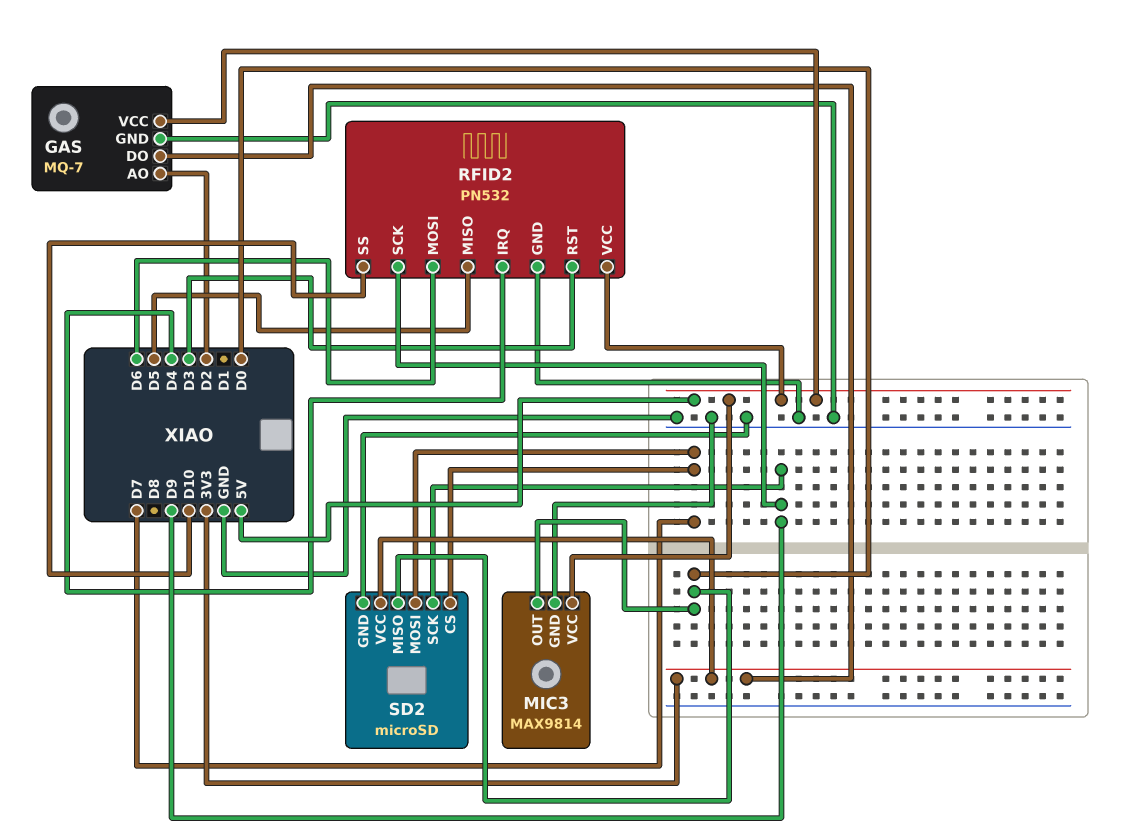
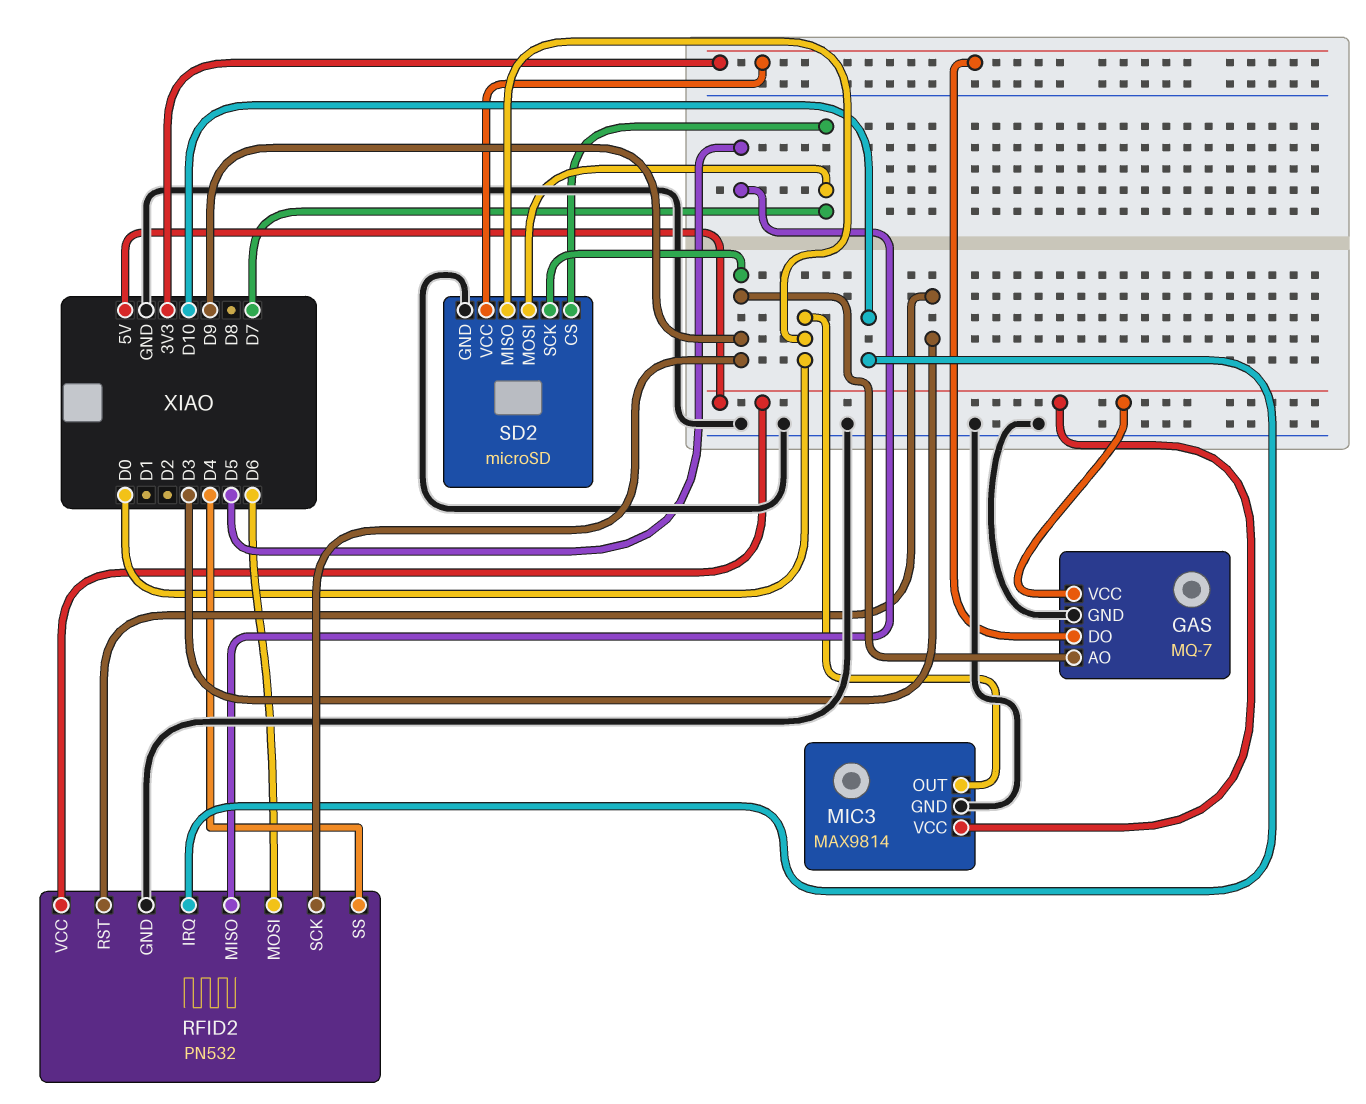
GAS pin AO: D2 -> D9
RFID2 pin IRQ: D4 -> D10
RFID2 pin SS: D10 -> D4

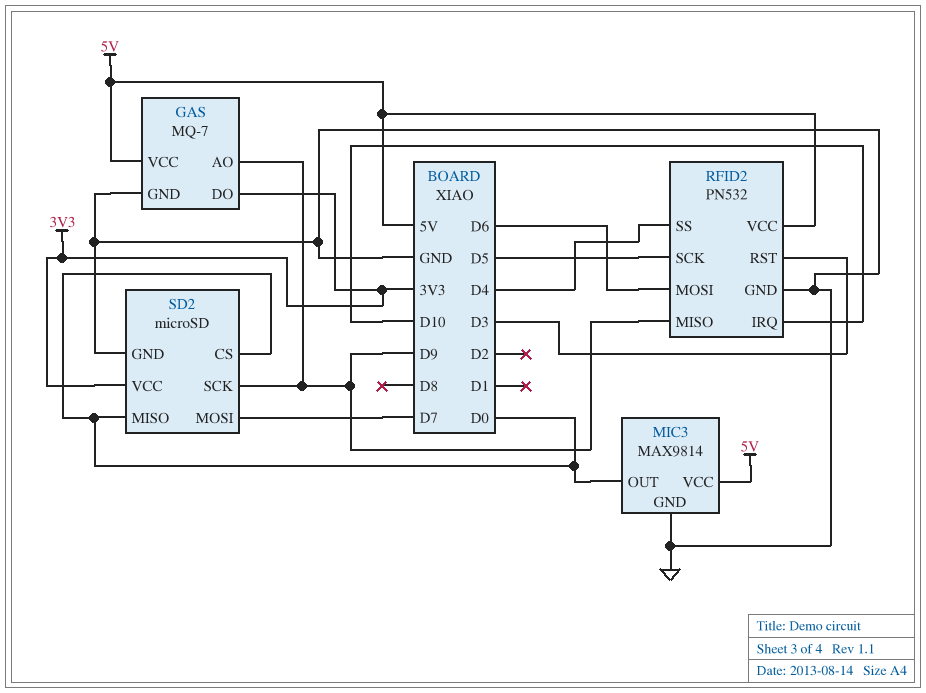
RFID2 pin MISO: D5 -> D9
RFID2 pin SCK: D9 -> D5
SD2 pin CS: D7 -> D0

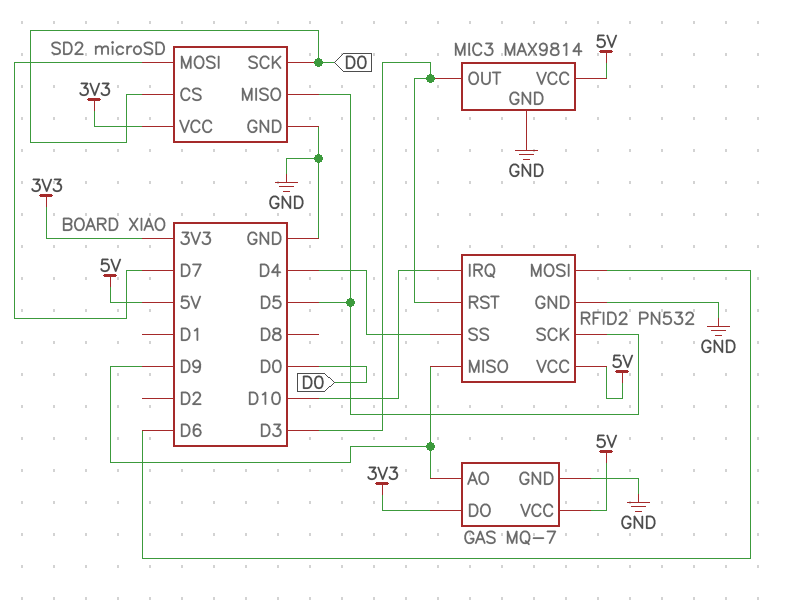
MIC3 pin OUT: D0 -> D3
SD2 pin MISO: D0 -> D5
SD2 pin SCK: D9 -> D0

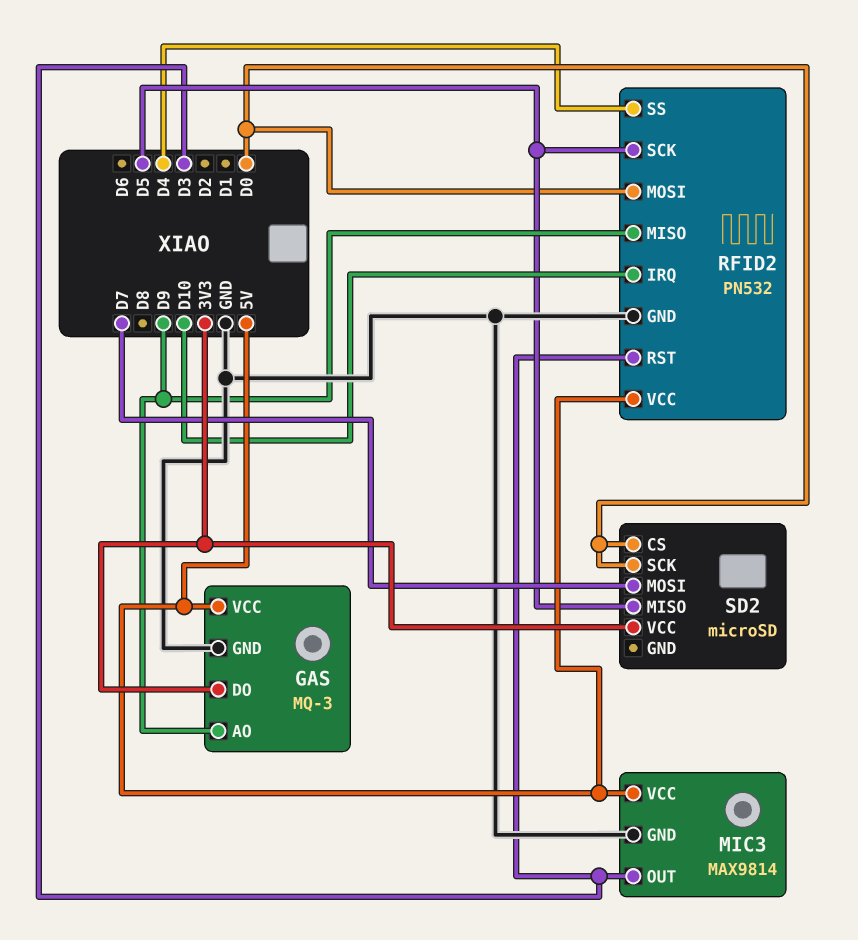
GAS: MQ-7 -> MQ-3
RFID2 pin MOSI: D6 -> D0
SD2 pin GND: GND -> none

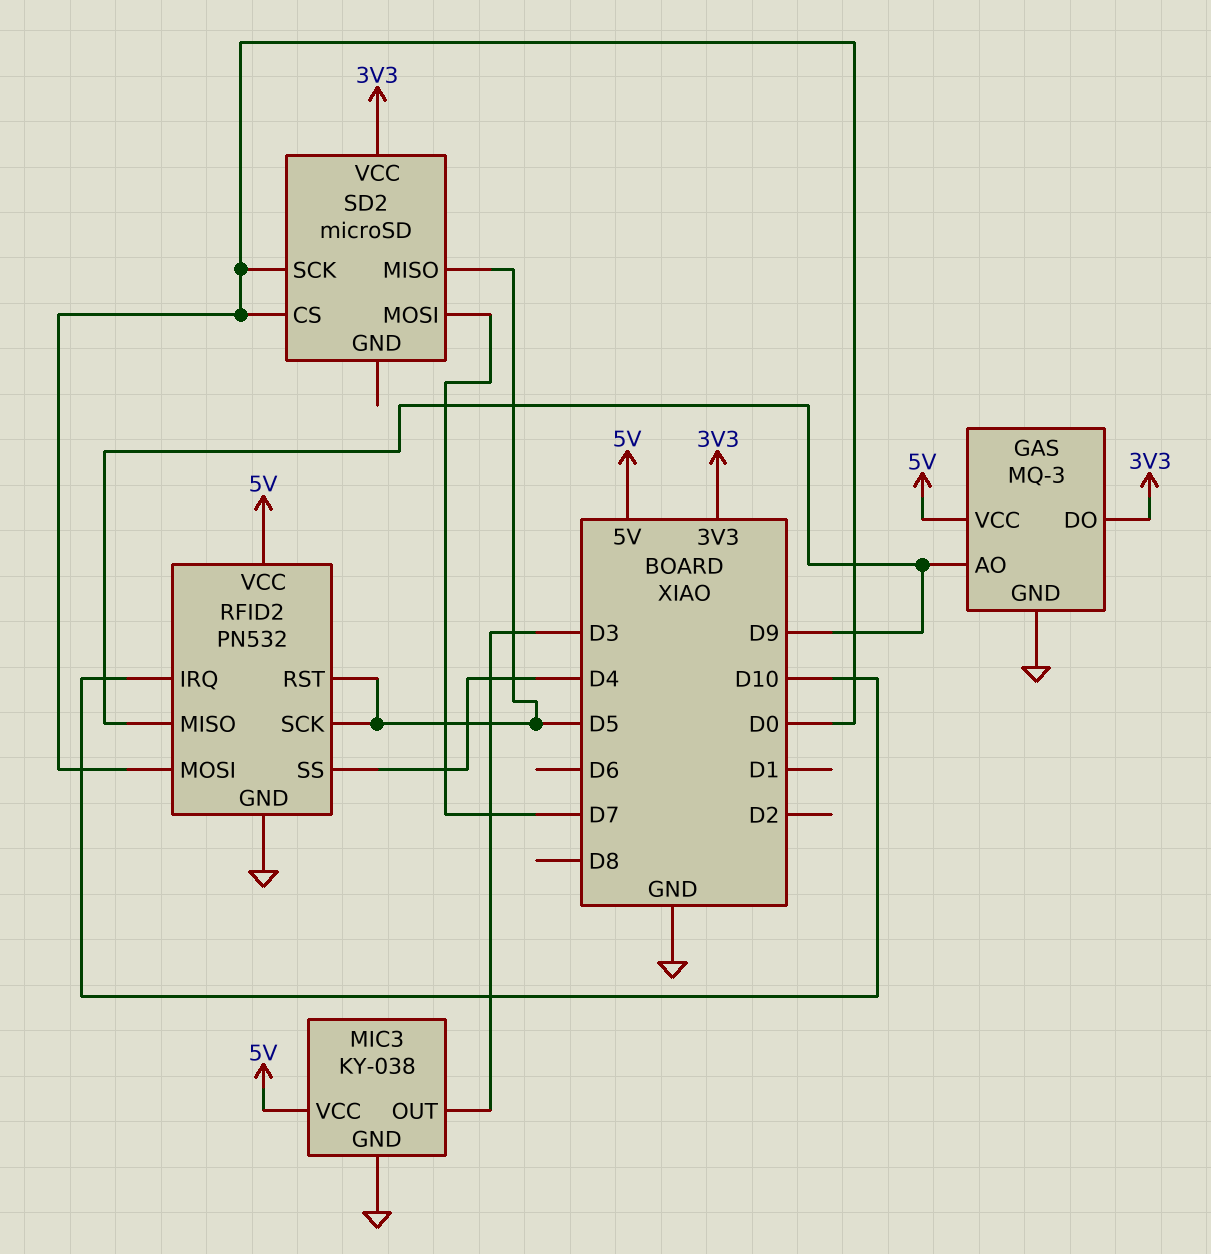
MIC3: MAX9814 -> KY-038
RFID2 pin RST: D3 -> D5

